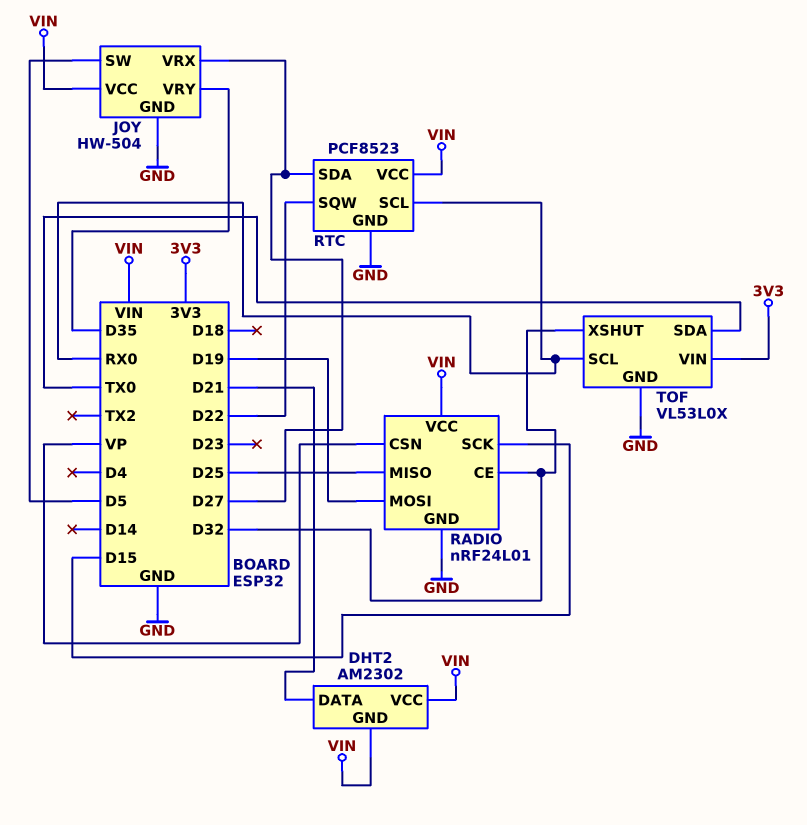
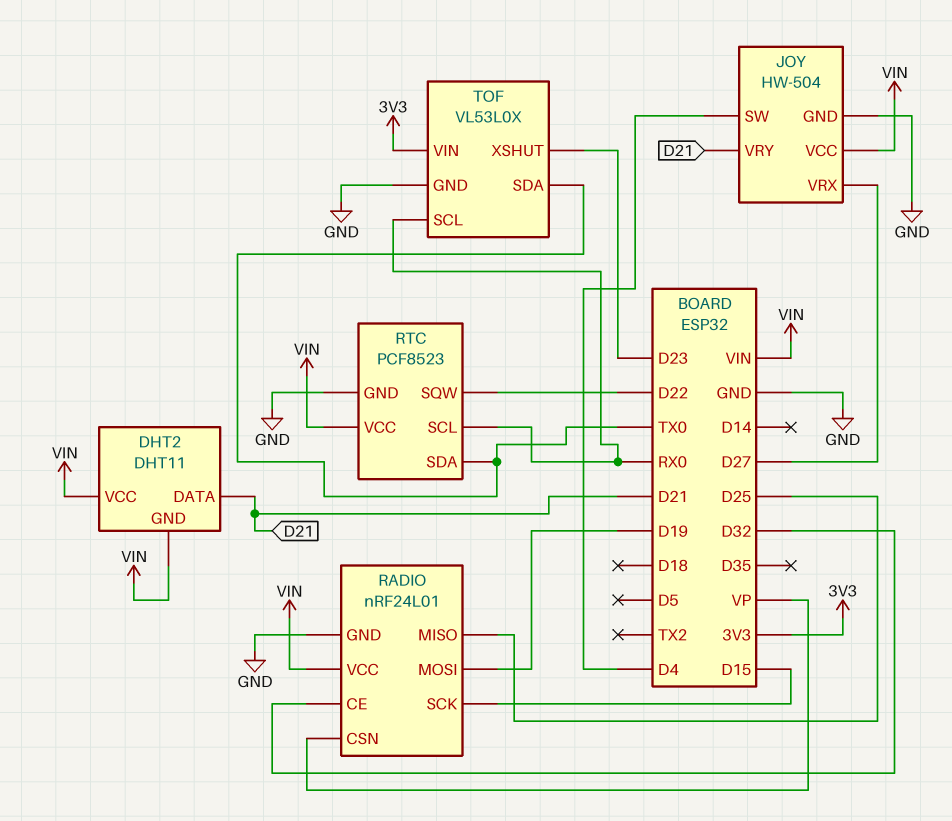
DHT2: AM2302 -> DHT11
JOY pin SW: D5 -> D4
JOY pin VRY: D35 -> D21
RTC pin SDA: D27 -> TX0
TOF pin XSHUT: D32 -> D23

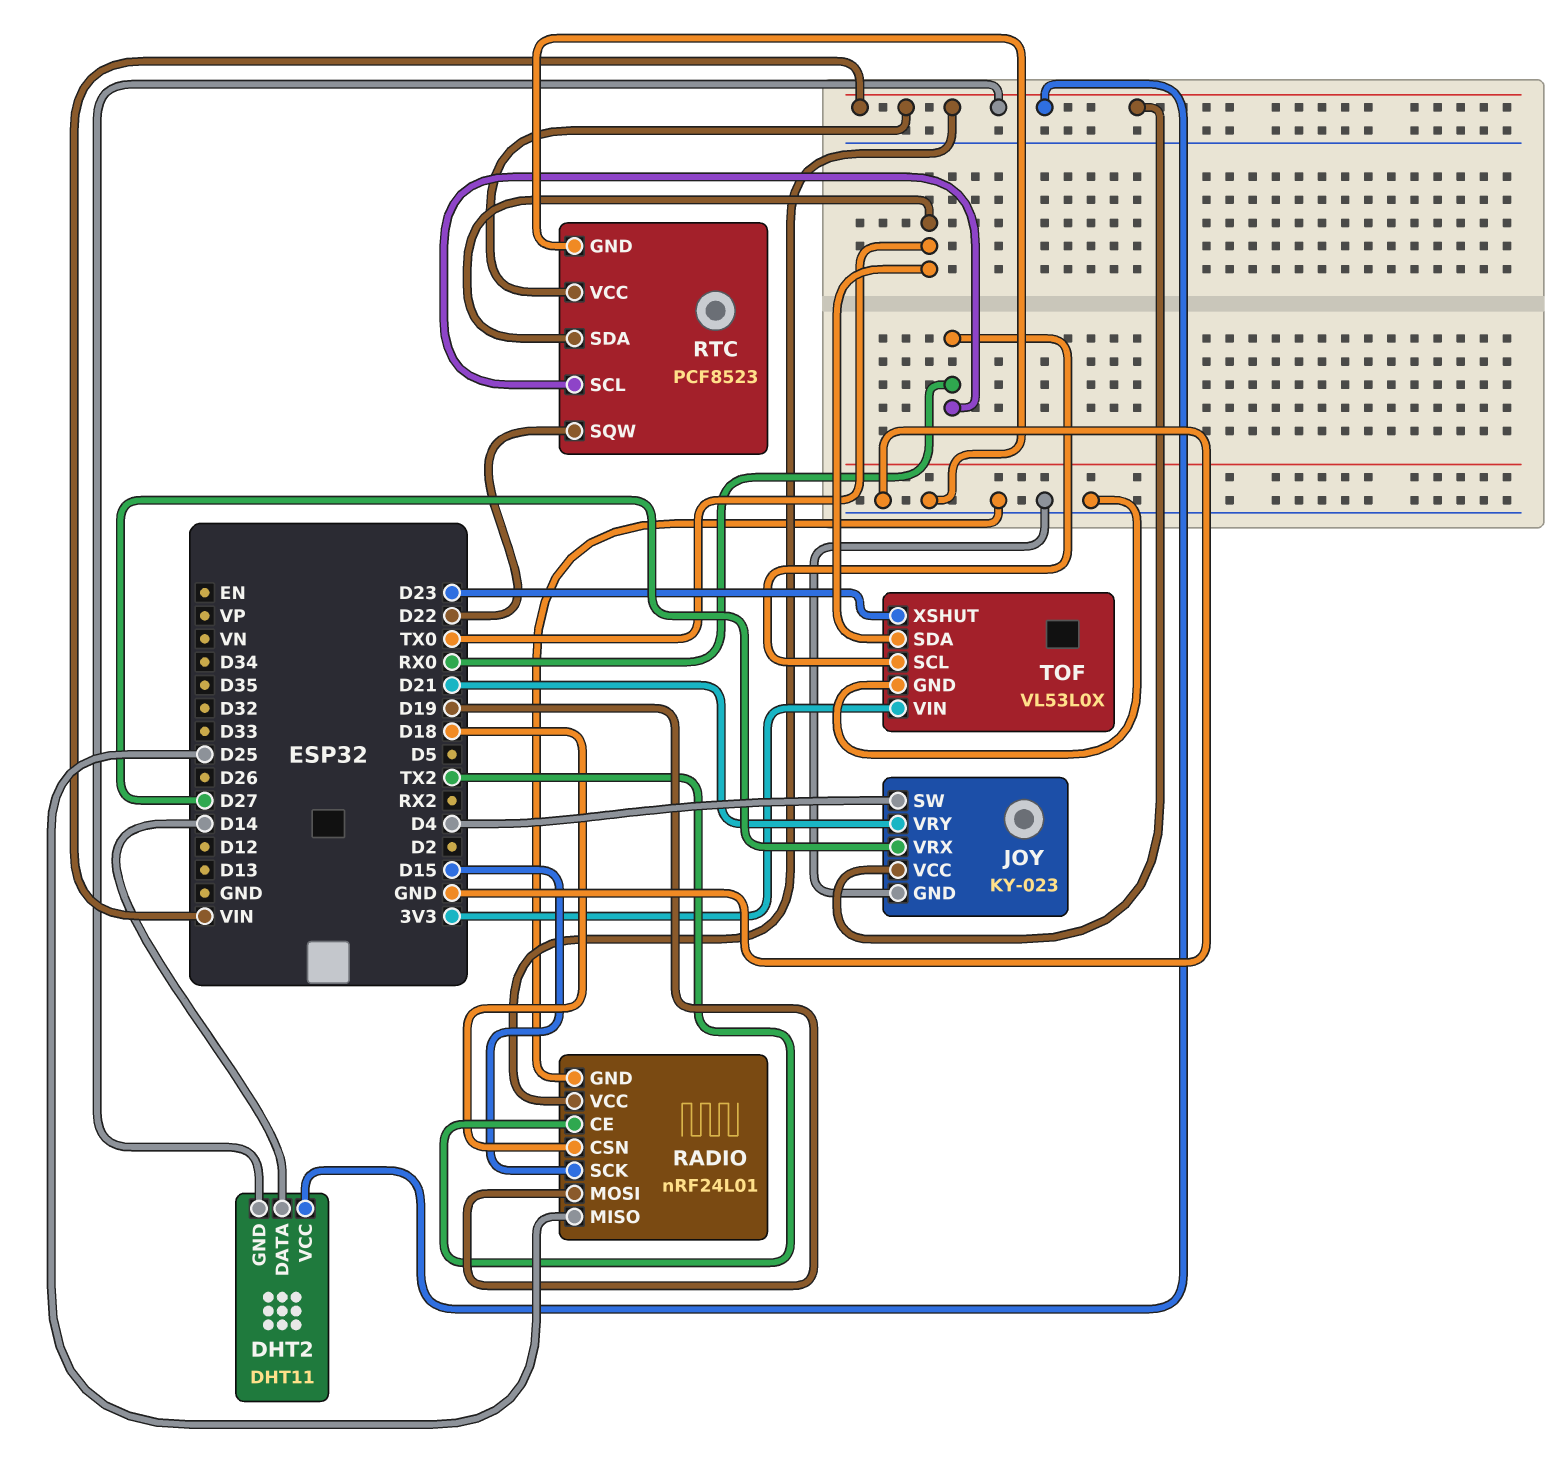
DHT2 pin DATA: D21 -> D14
JOY: HW-504 -> KY-023
RADIO pin CE: D32 -> TX2
RADIO pin CSN: VP -> D18

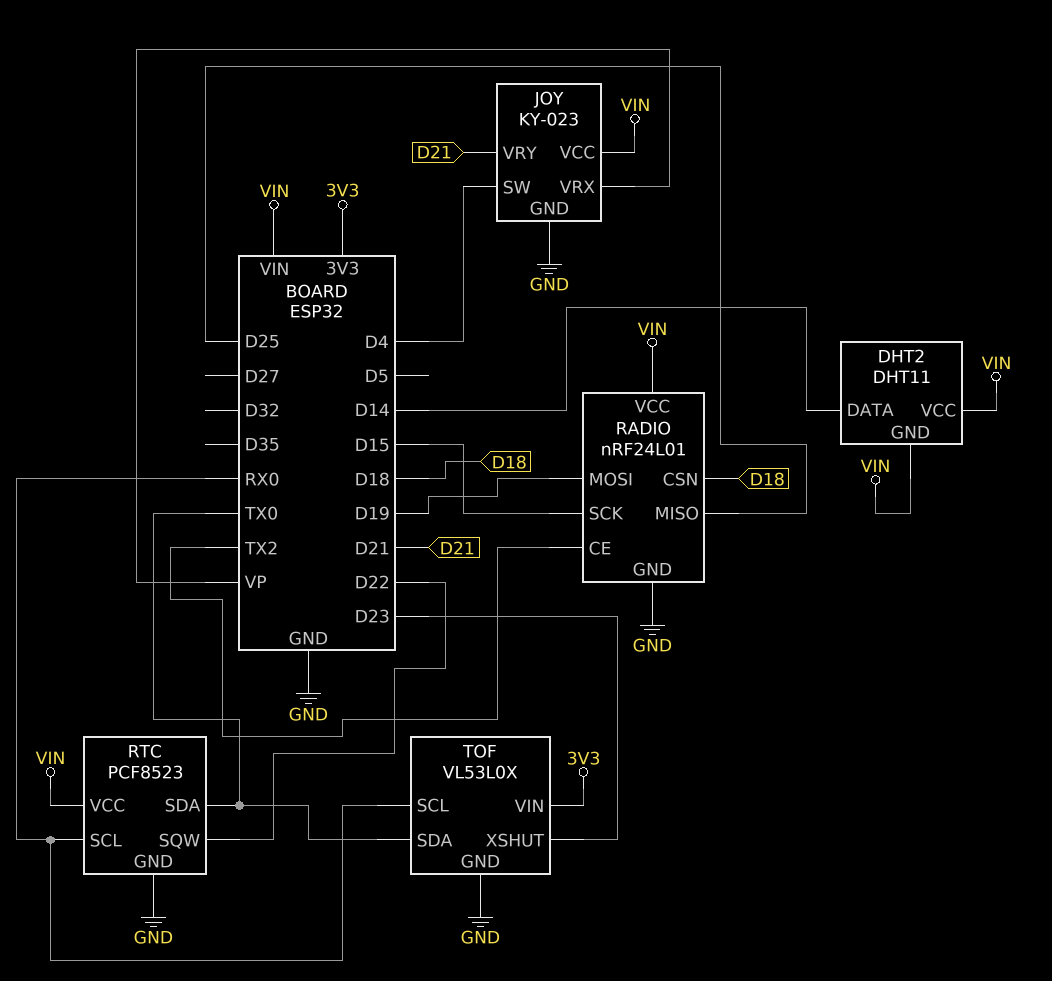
JOY pin VRX: D27 -> VP

